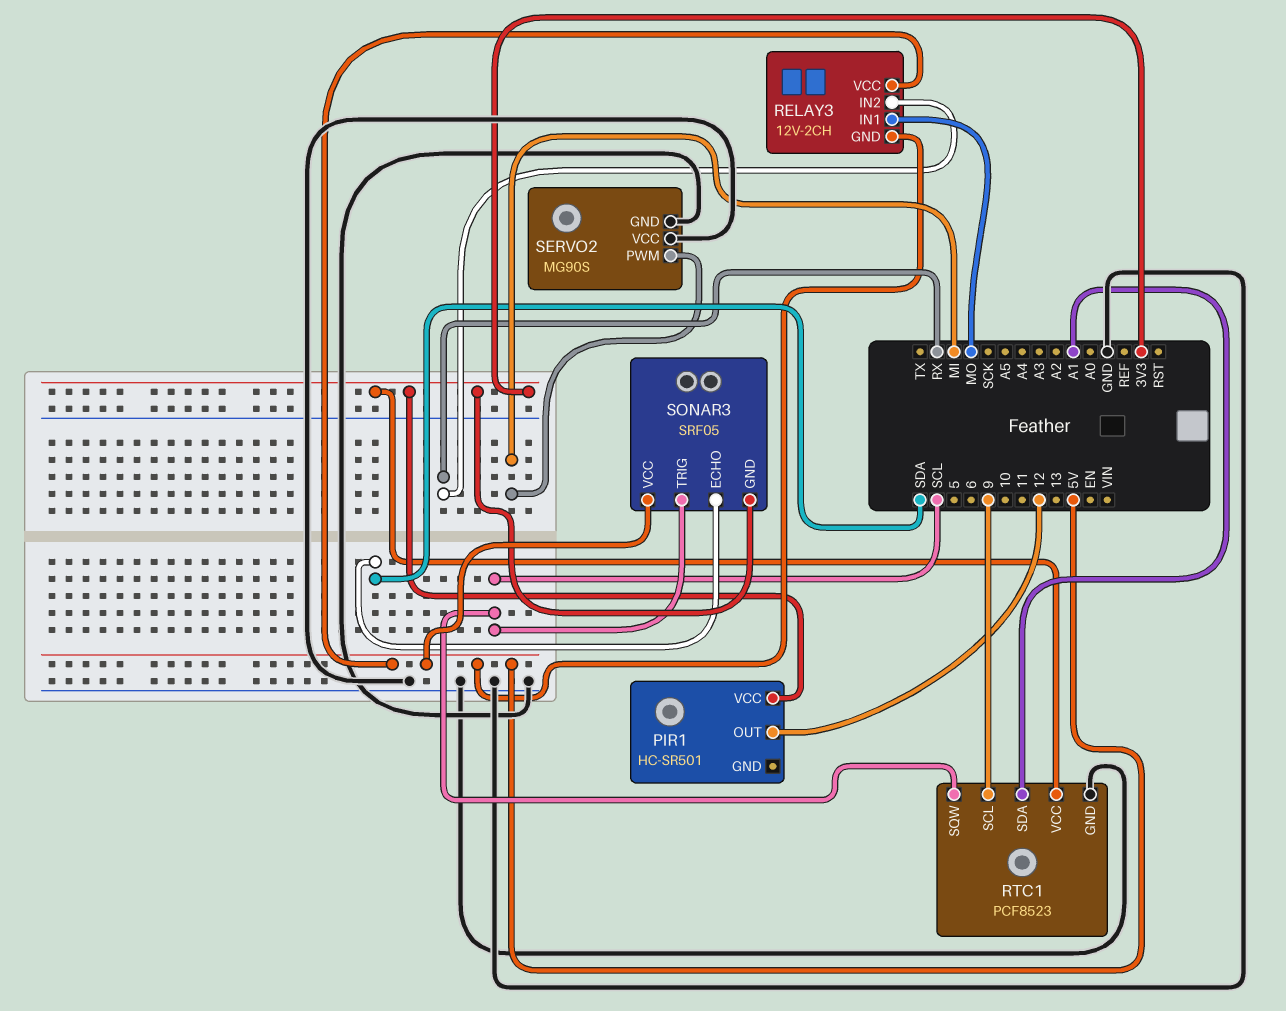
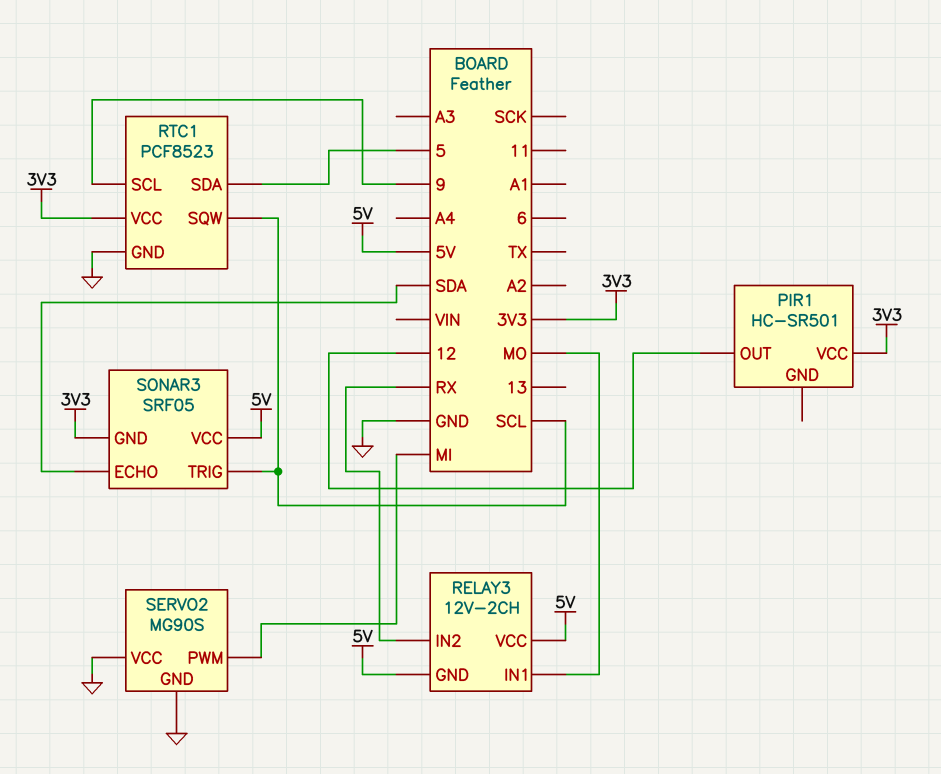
RTC1 pin SDA: A1 -> 5

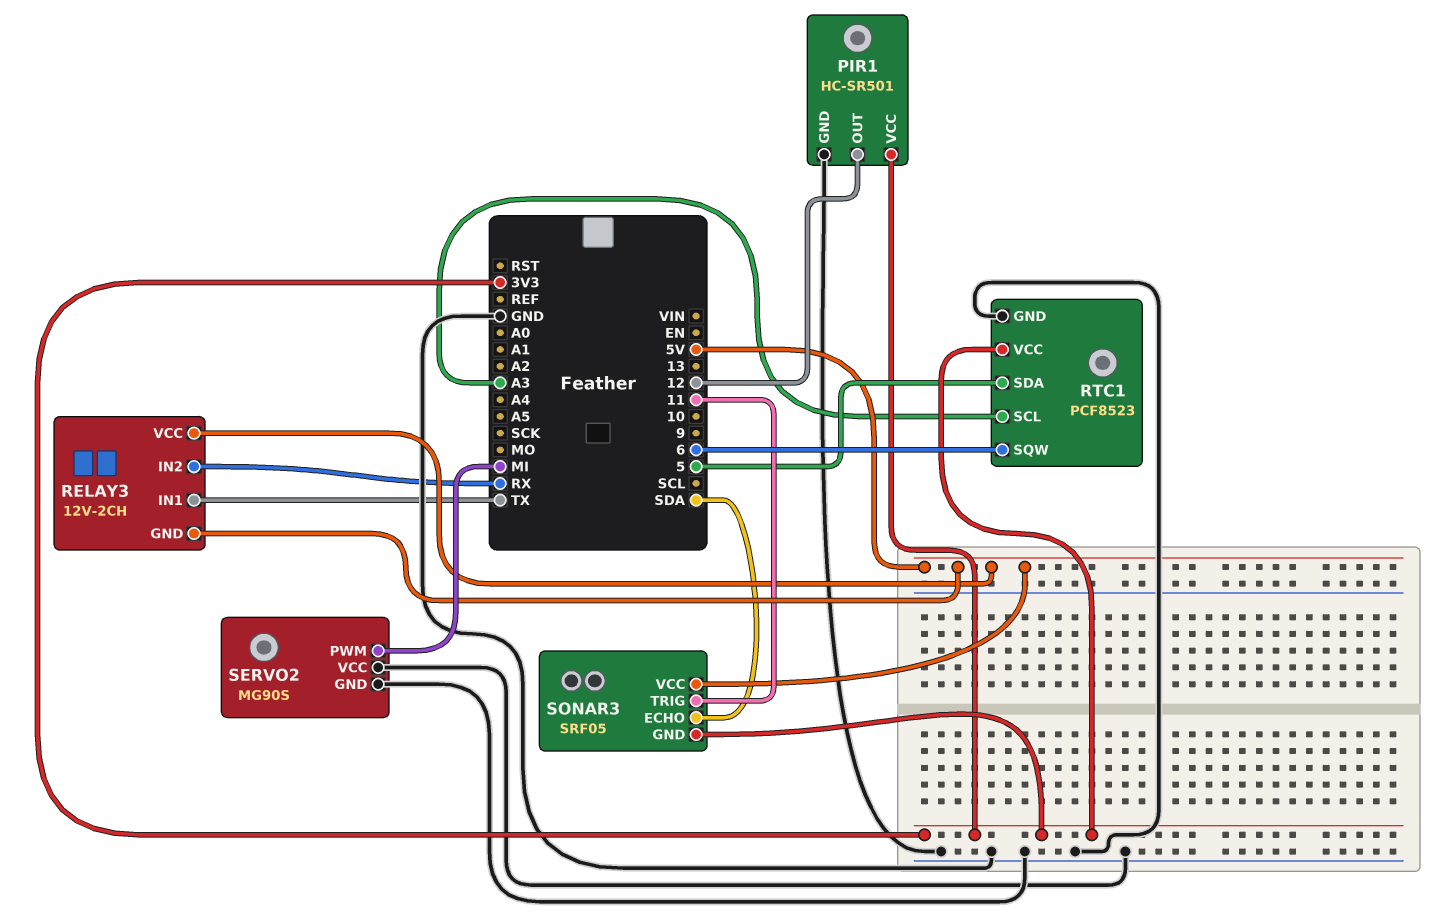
PIR1 pin GND: none -> GND
RELAY3 pin IN1: MO -> TX
RTC1 pin SCL: 9 -> A3
RTC1 pin SQW: SCL -> 6
SONAR3 pin TRIG: SCL -> 11

